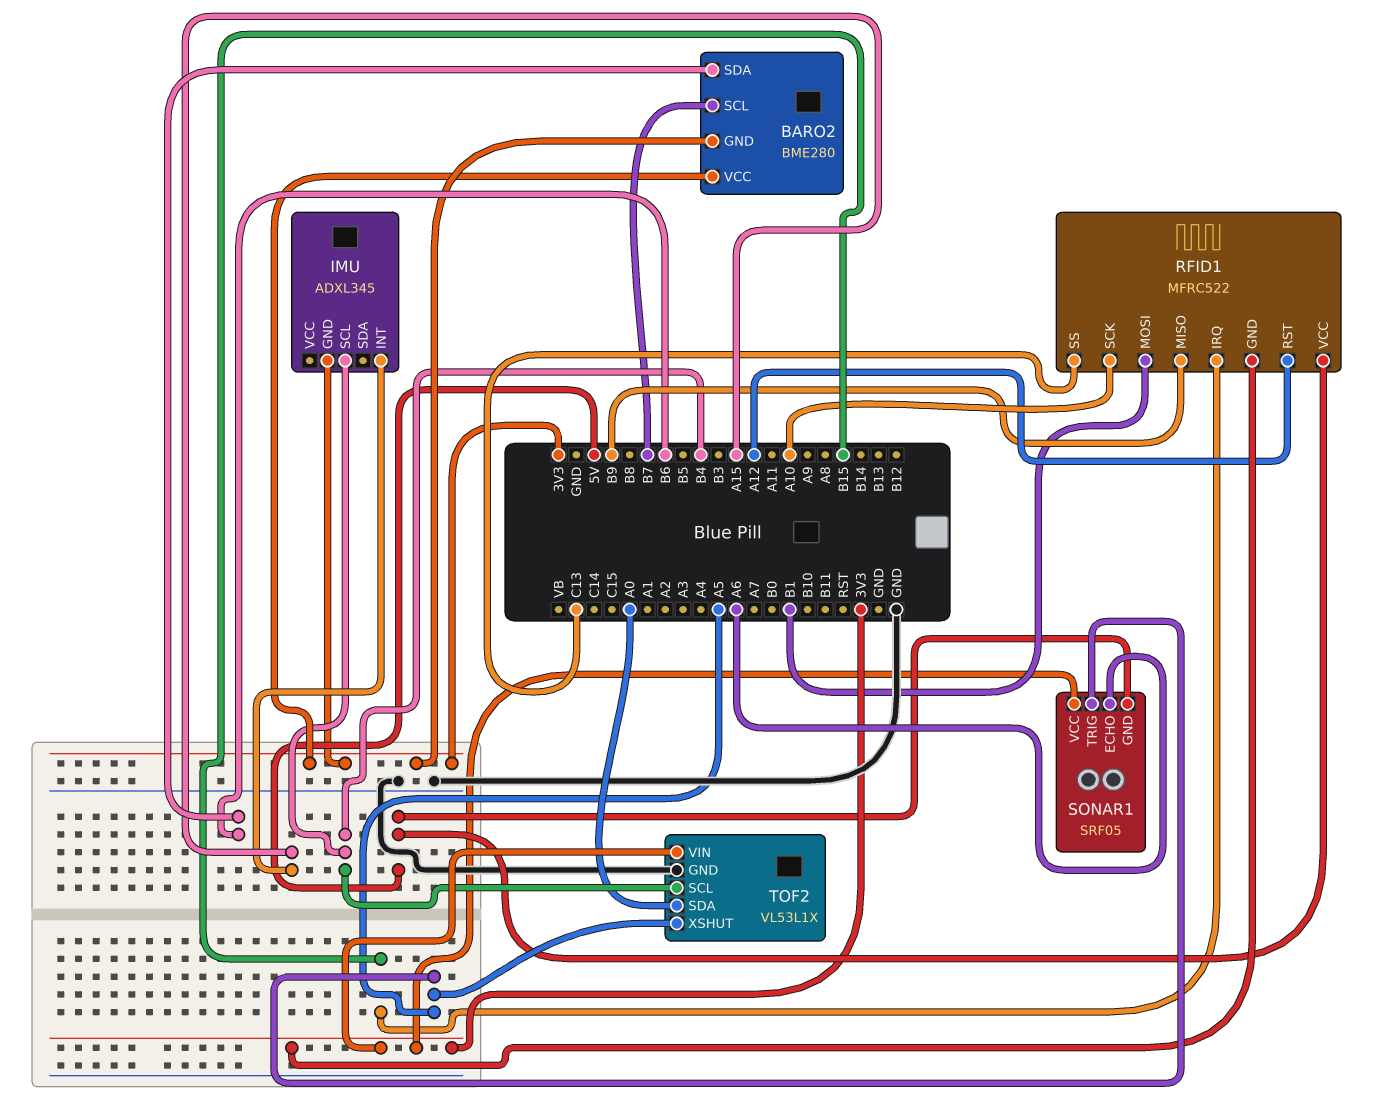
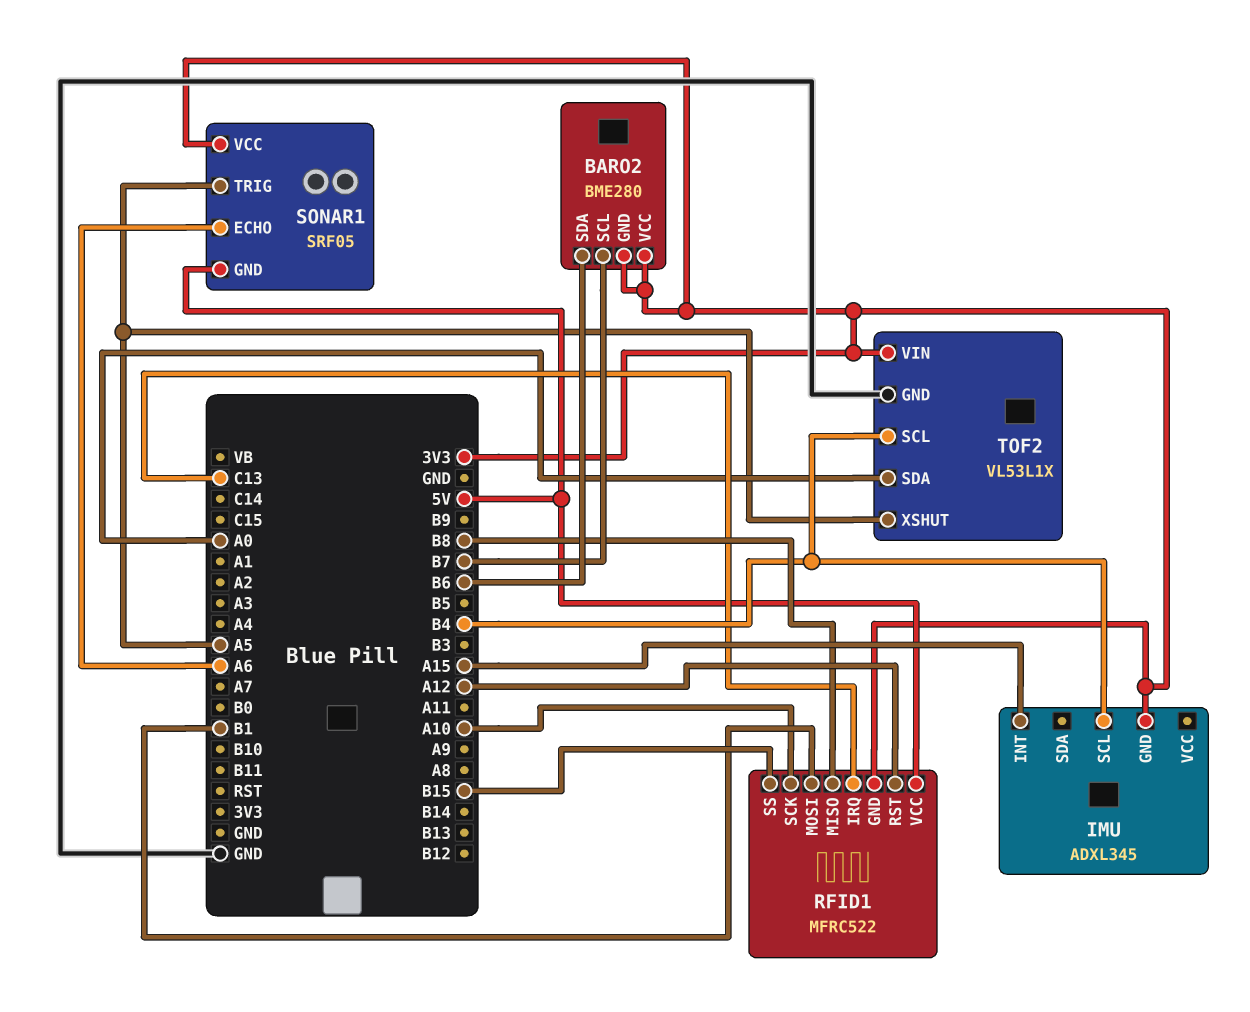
RFID1 pin IRQ: B15 -> C13
RFID1 pin MISO: B9 -> B8
RFID1 pin SS: C13 -> B15

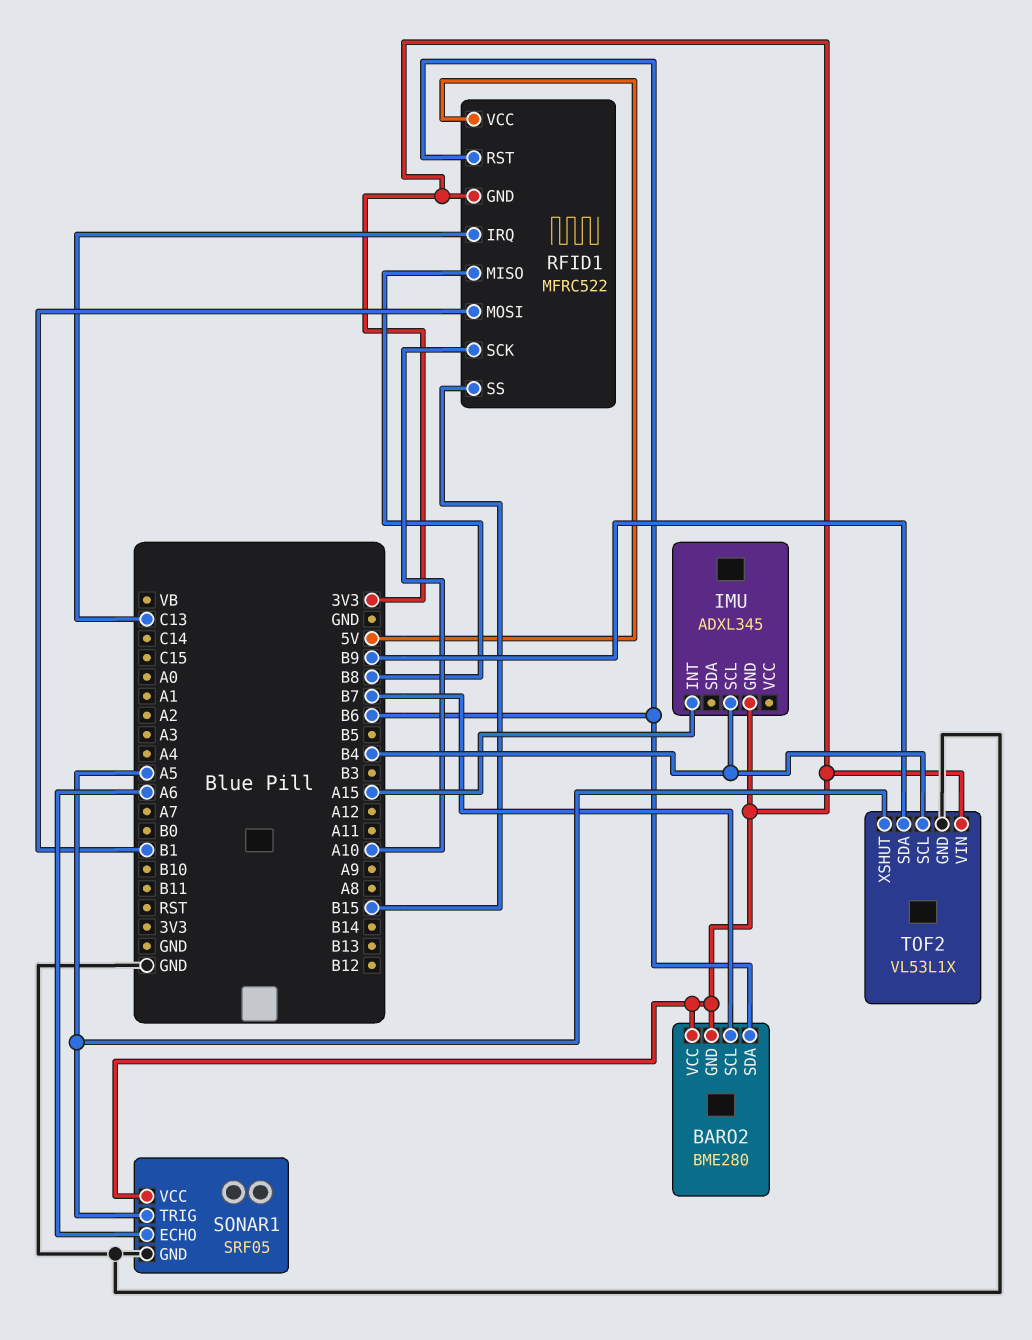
RFID1 pin RST: A12 -> B6
SONAR1 pin GND: 5V -> GND
TOF2 pin SDA: A0 -> B9

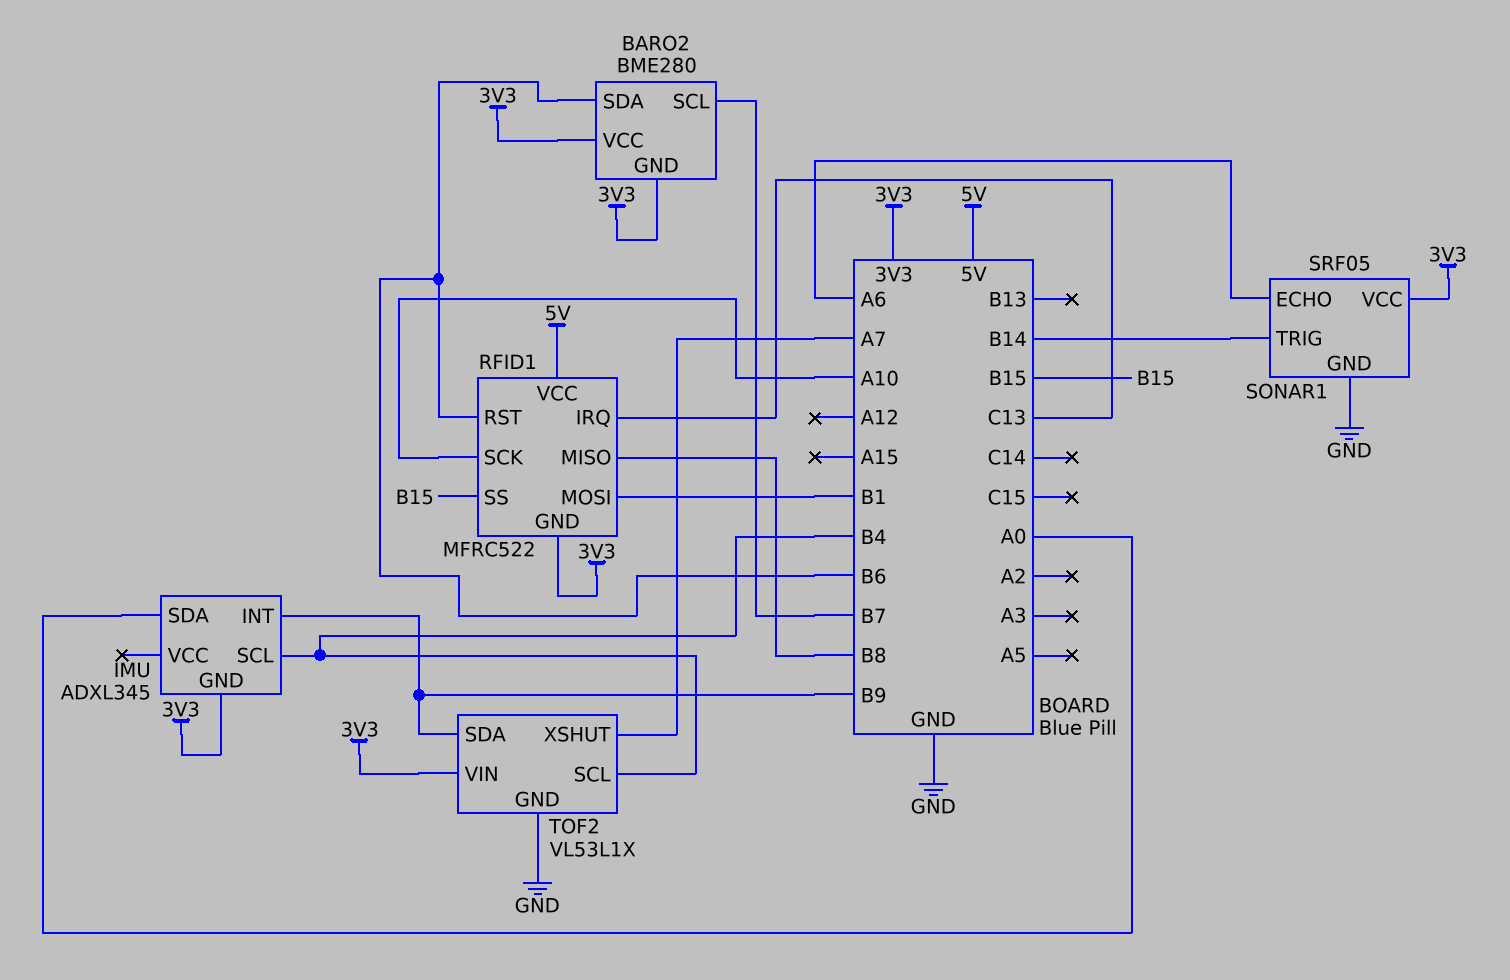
IMU pin INT: A15 -> B9
IMU pin SDA: none -> A0
SONAR1 pin TRIG: A5 -> B14
TOF2 pin XSHUT: A5 -> A7

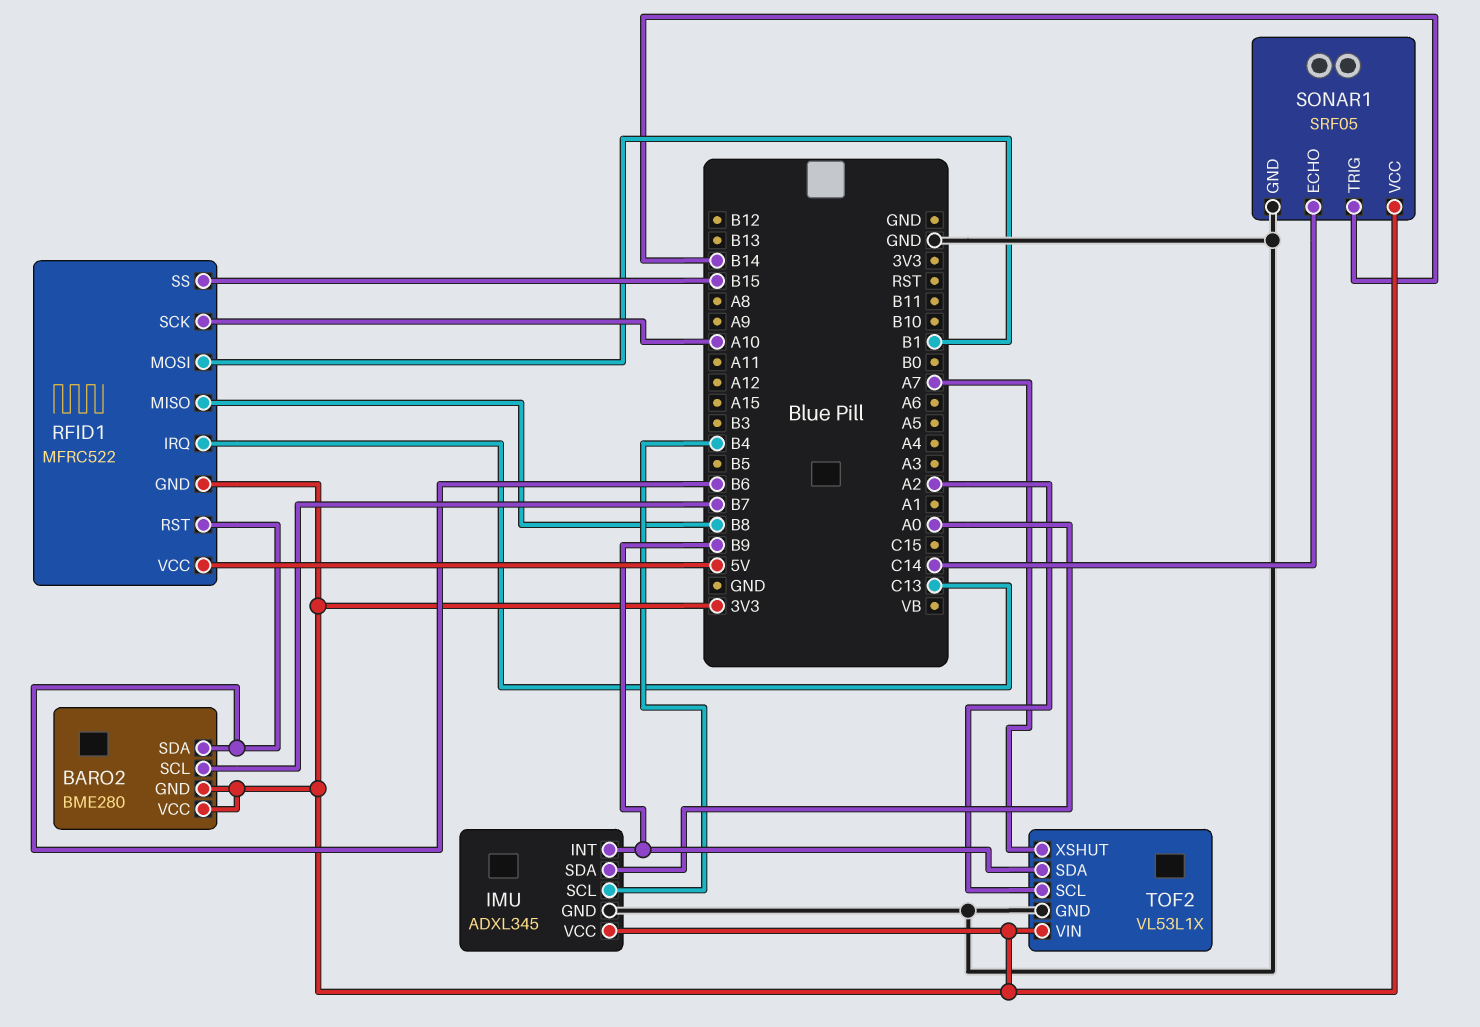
IMU pin GND: 3V3 -> GND
IMU pin VCC: none -> 3V3
SONAR1 pin ECHO: A6 -> C14
TOF2 pin SCL: B4 -> A2

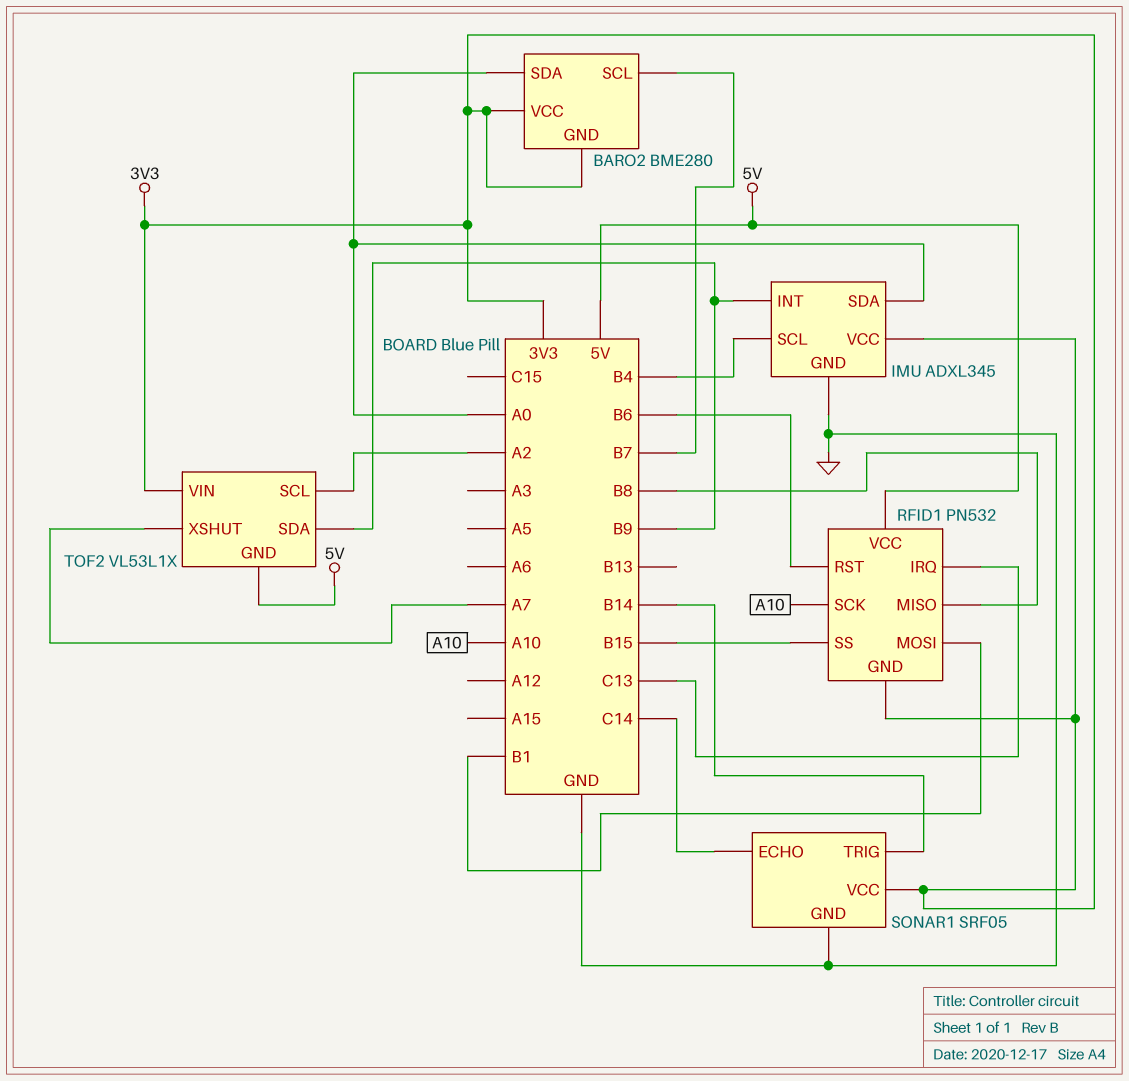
BARO2 pin SDA: B6 -> A0
RFID1: MFRC522 -> PN532
TOF2 pin GND: GND -> 5V

